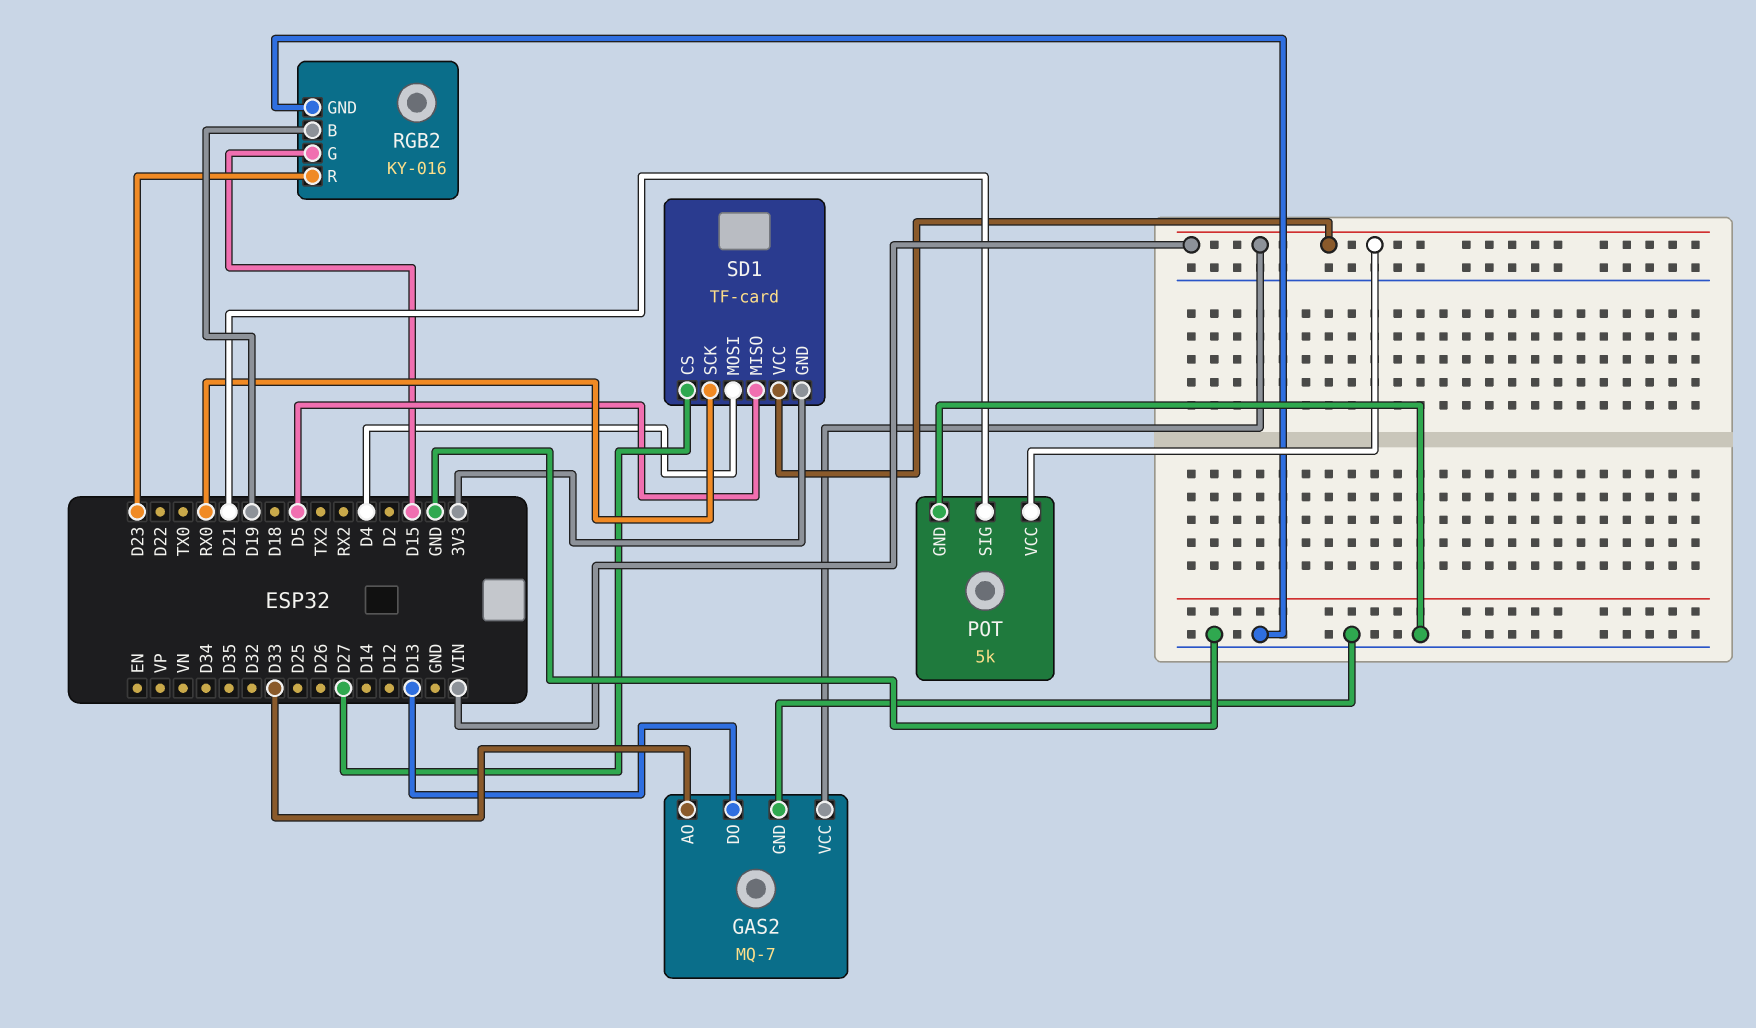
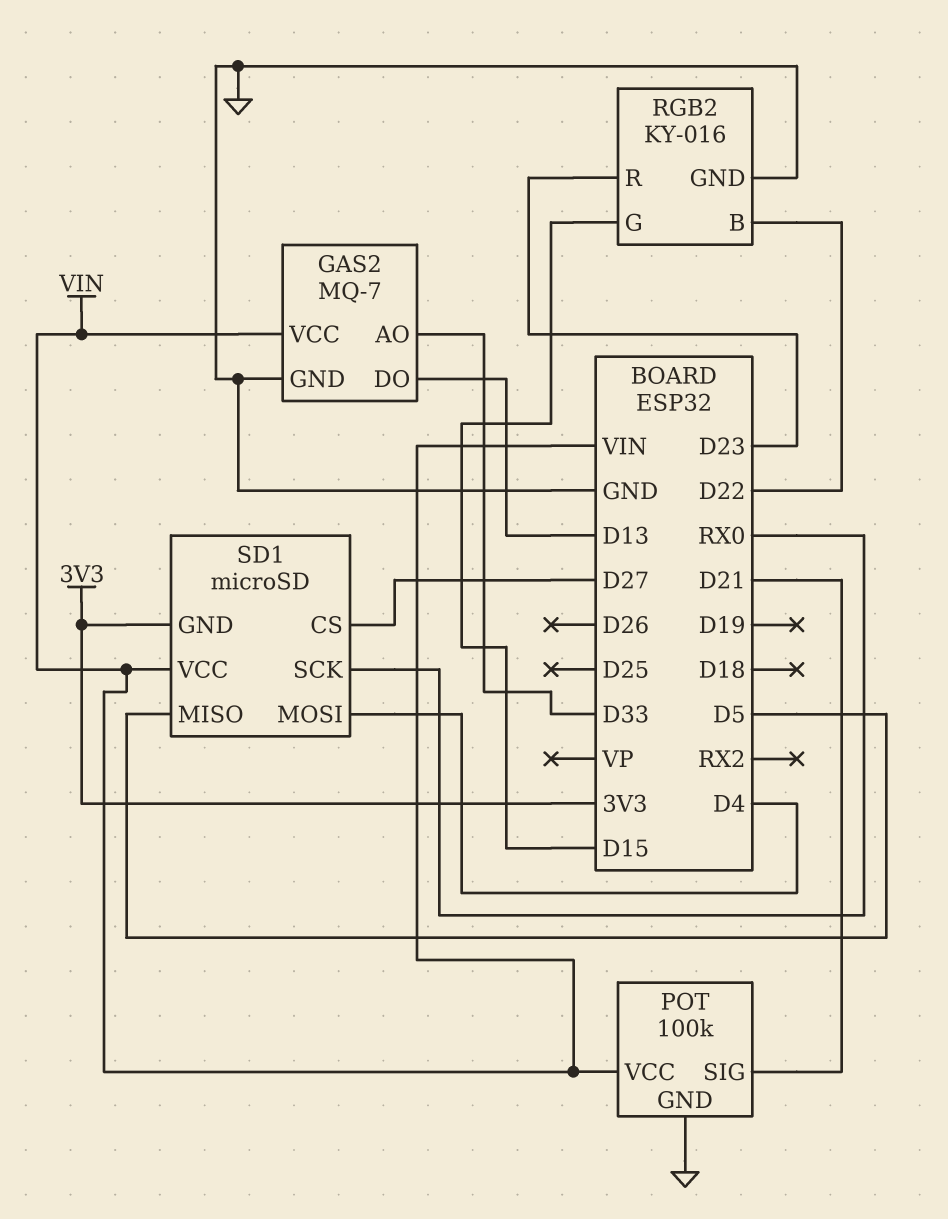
POT: 5k -> 100k
RGB2 pin B: D19 -> D22
SD1: TF-card -> microSD

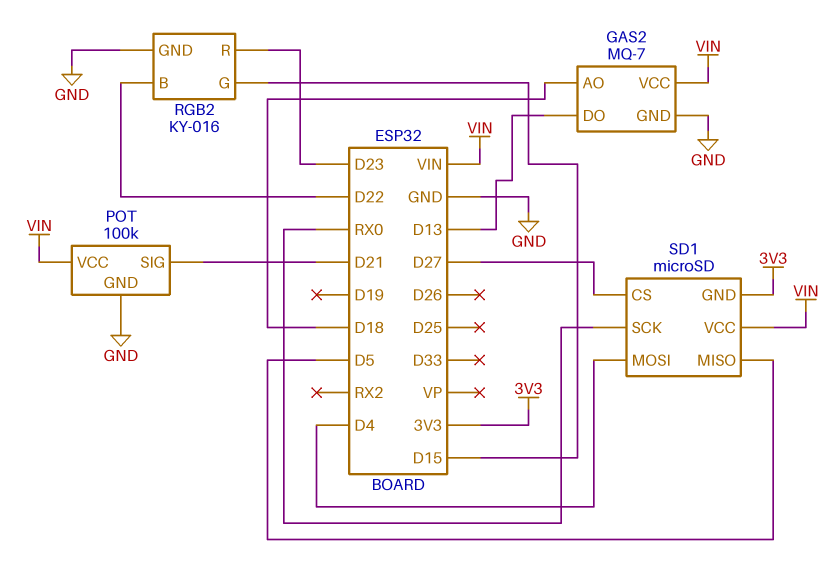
GAS2 pin AO: D33 -> D18

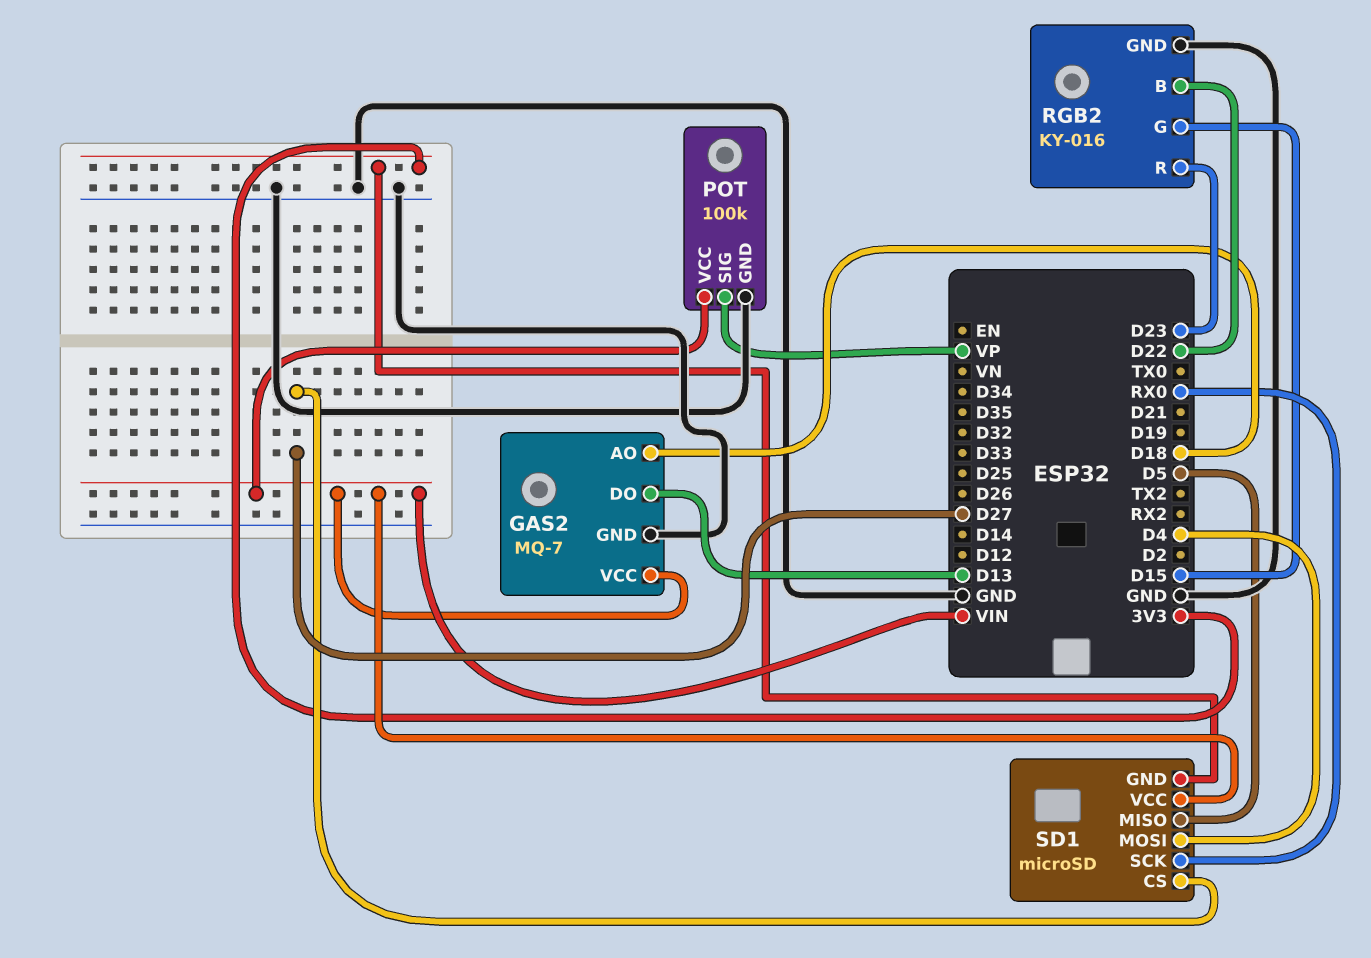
POT pin SIG: D21 -> VP

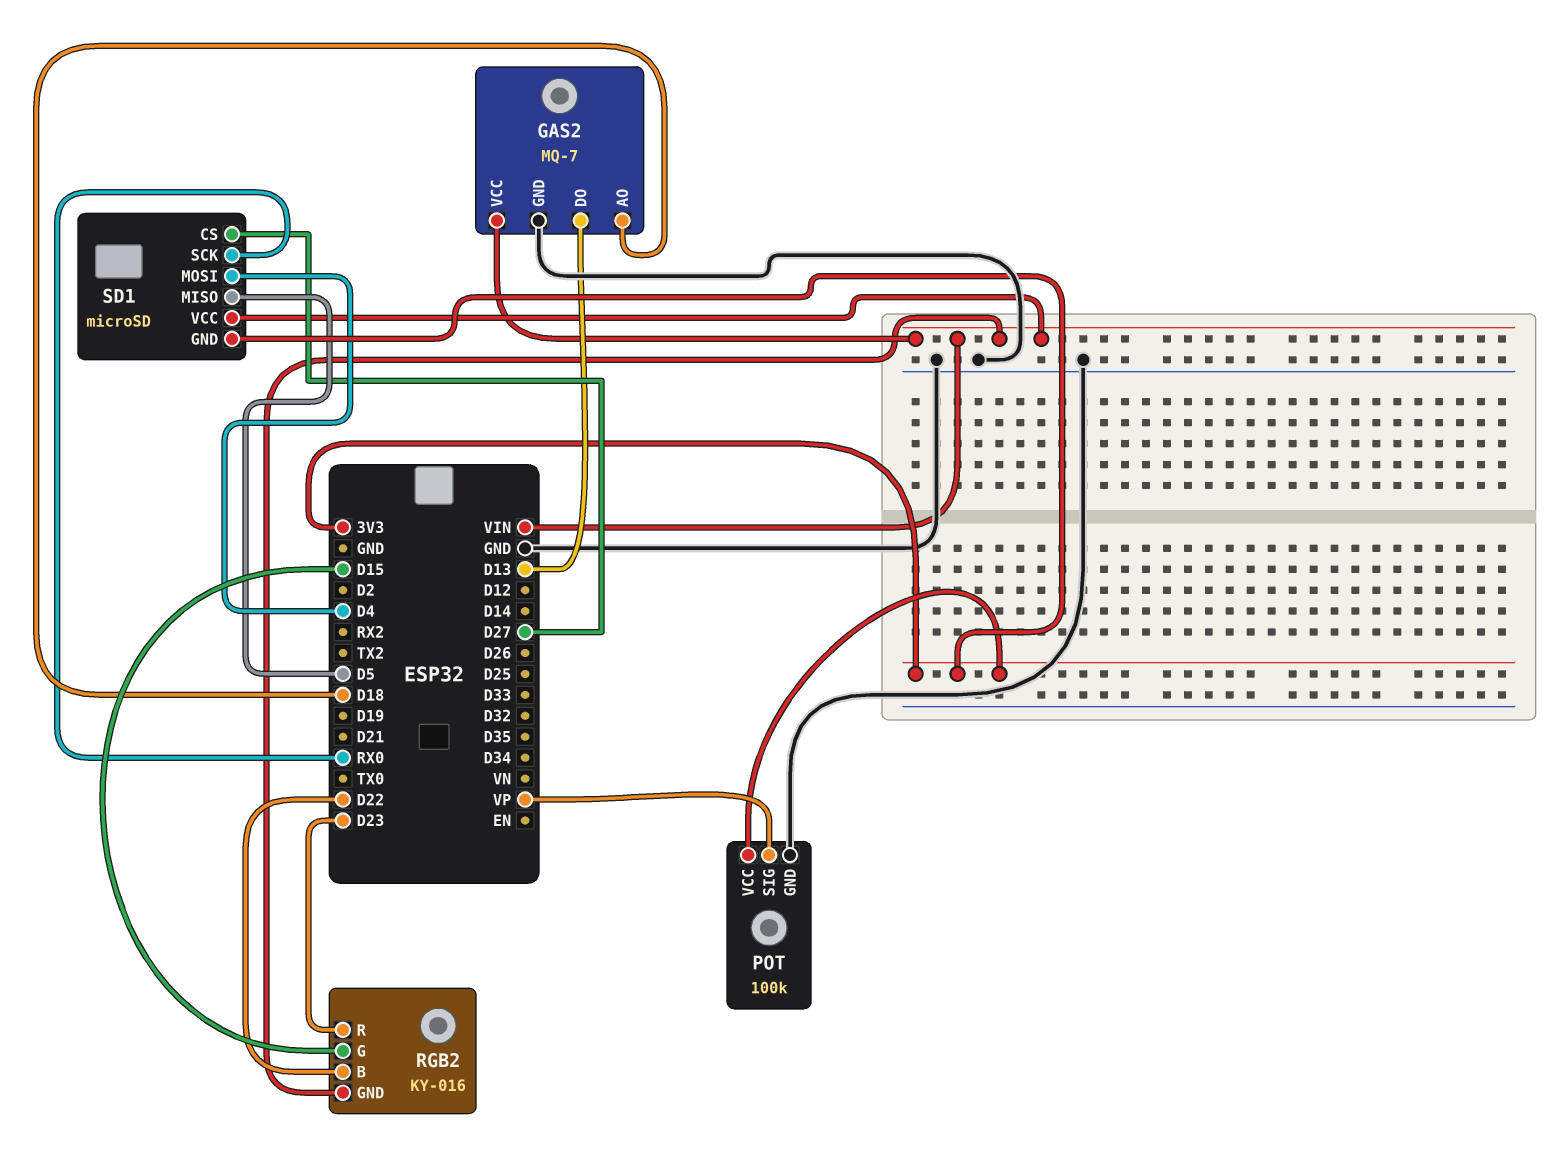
POT pin VCC: VIN -> 3V3
RGB2 pin GND: GND -> VIN

